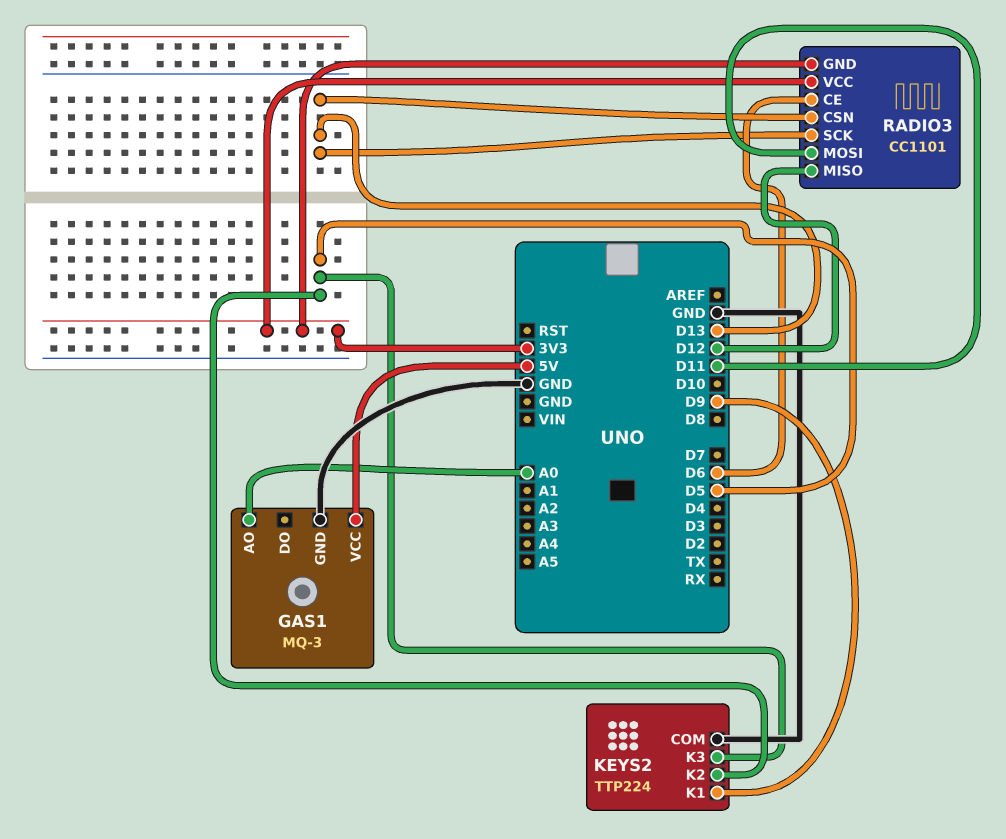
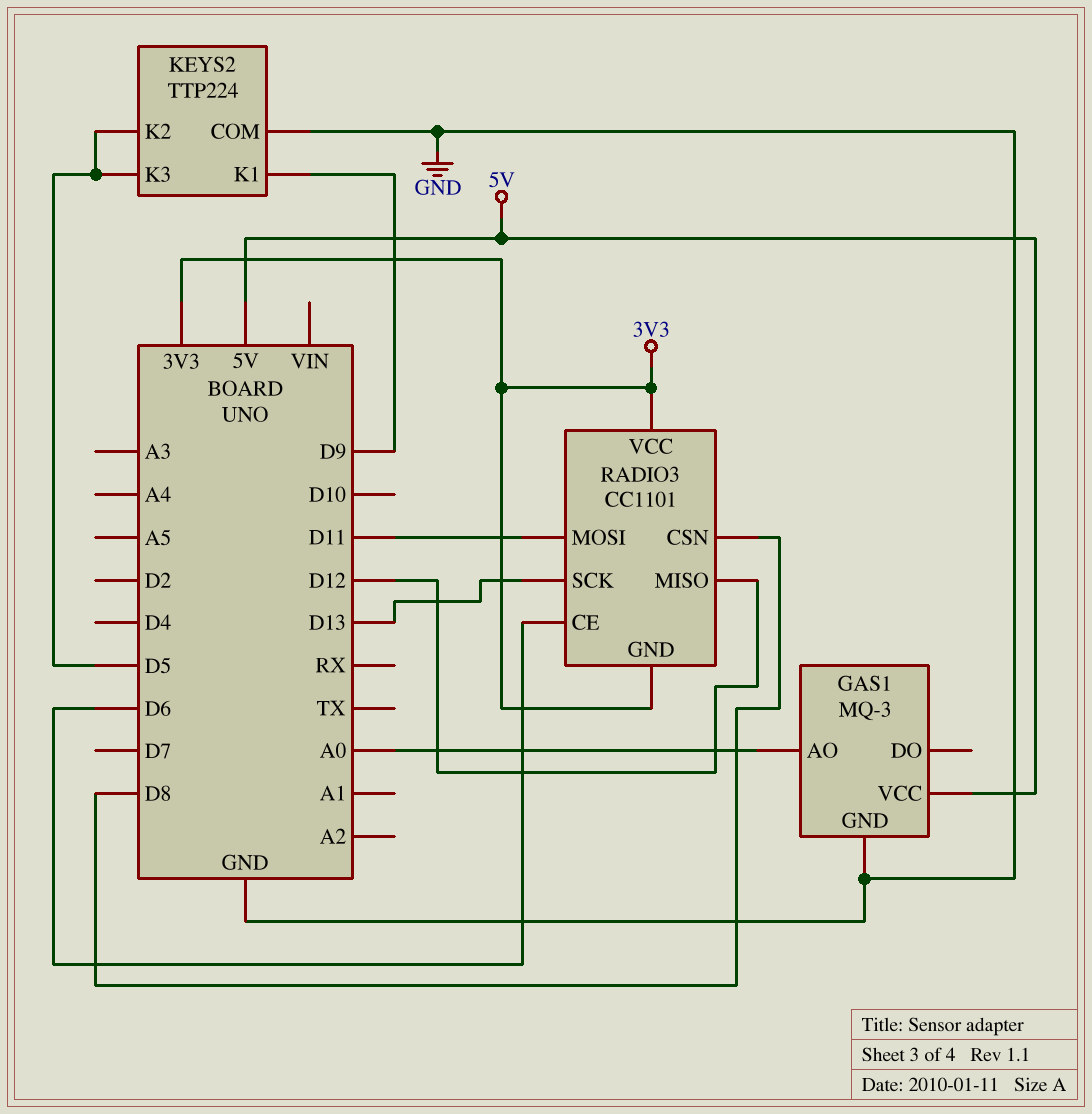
RADIO3 pin CSN: D13 -> D8

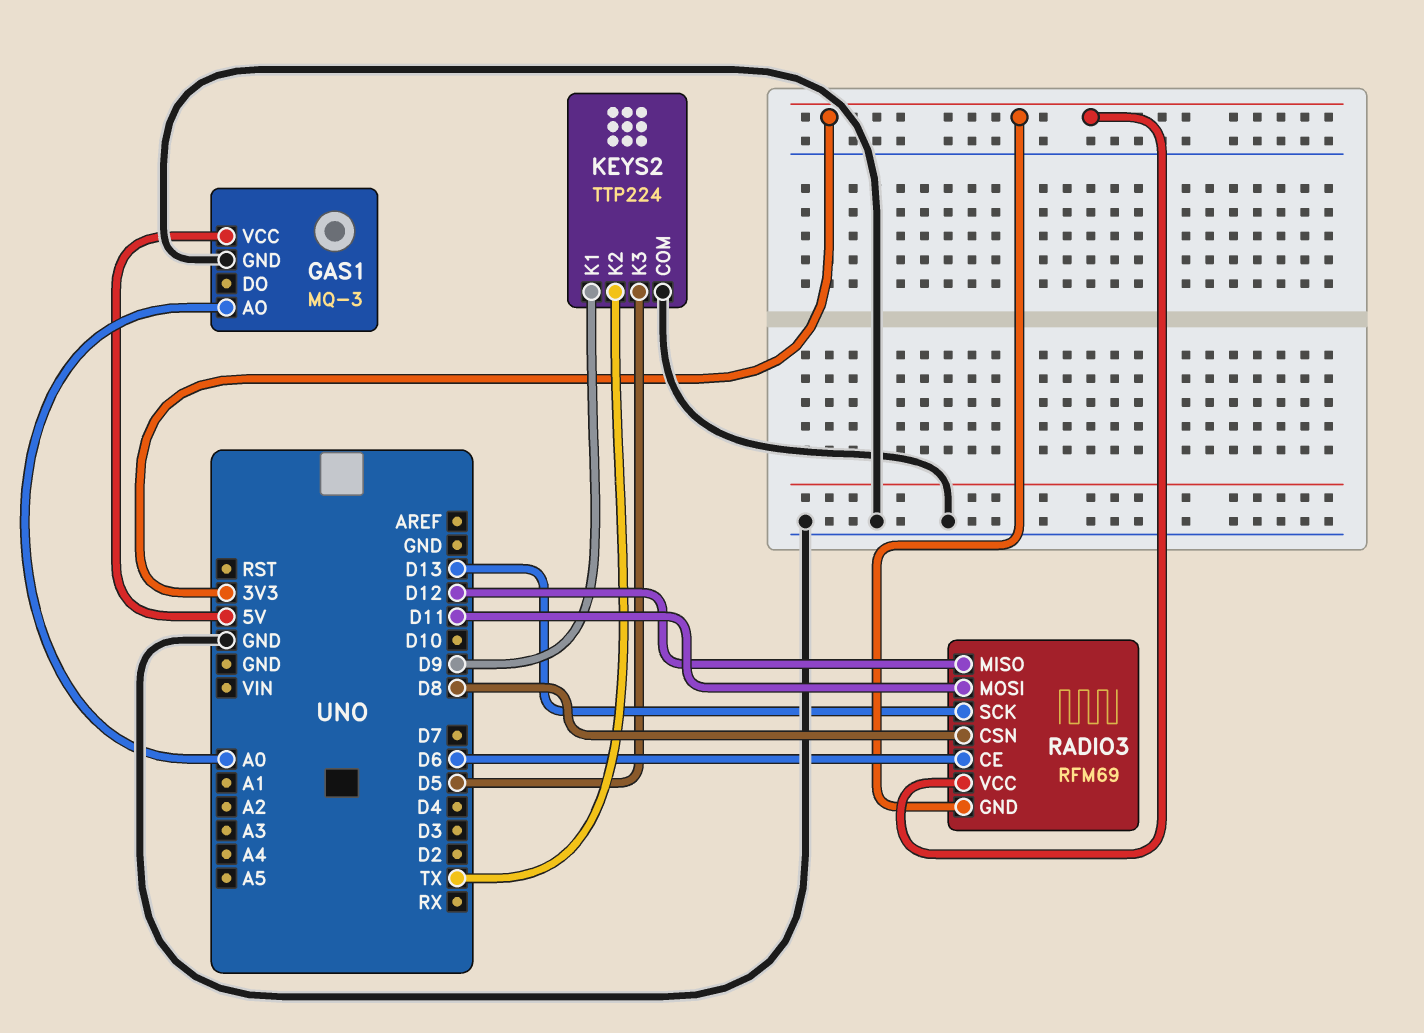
KEYS2 pin K2: D5 -> TX
RADIO3: CC1101 -> RFM69

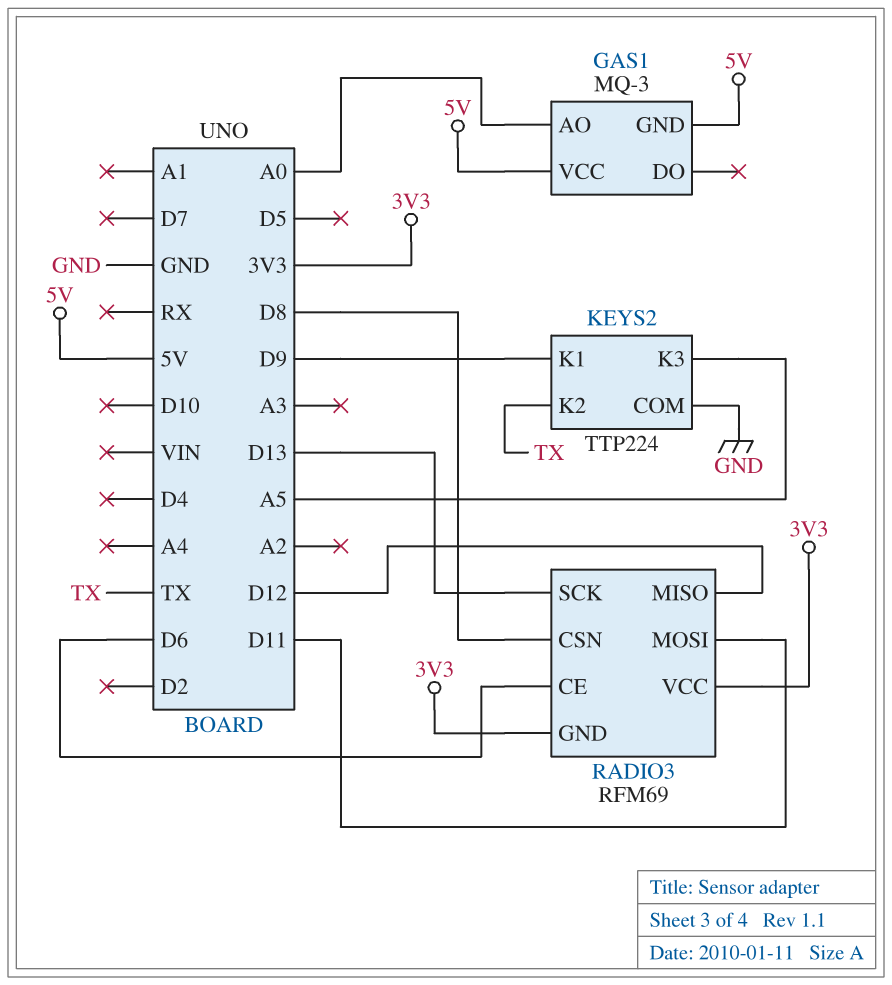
GAS1 pin GND: GND -> 5V
KEYS2 pin K3: D5 -> A5

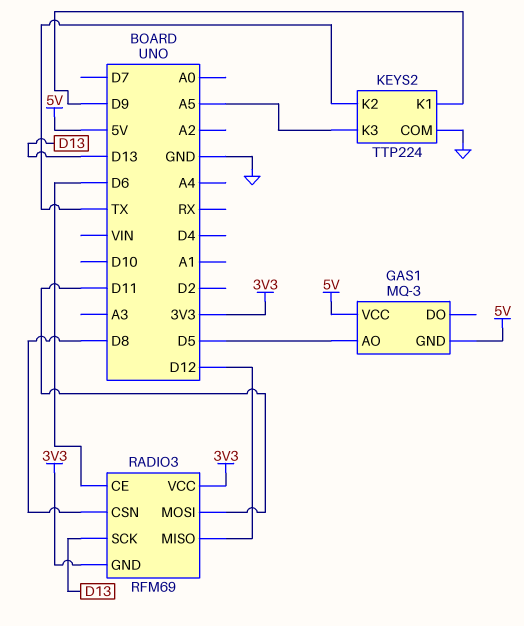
GAS1 pin AO: A0 -> D5

